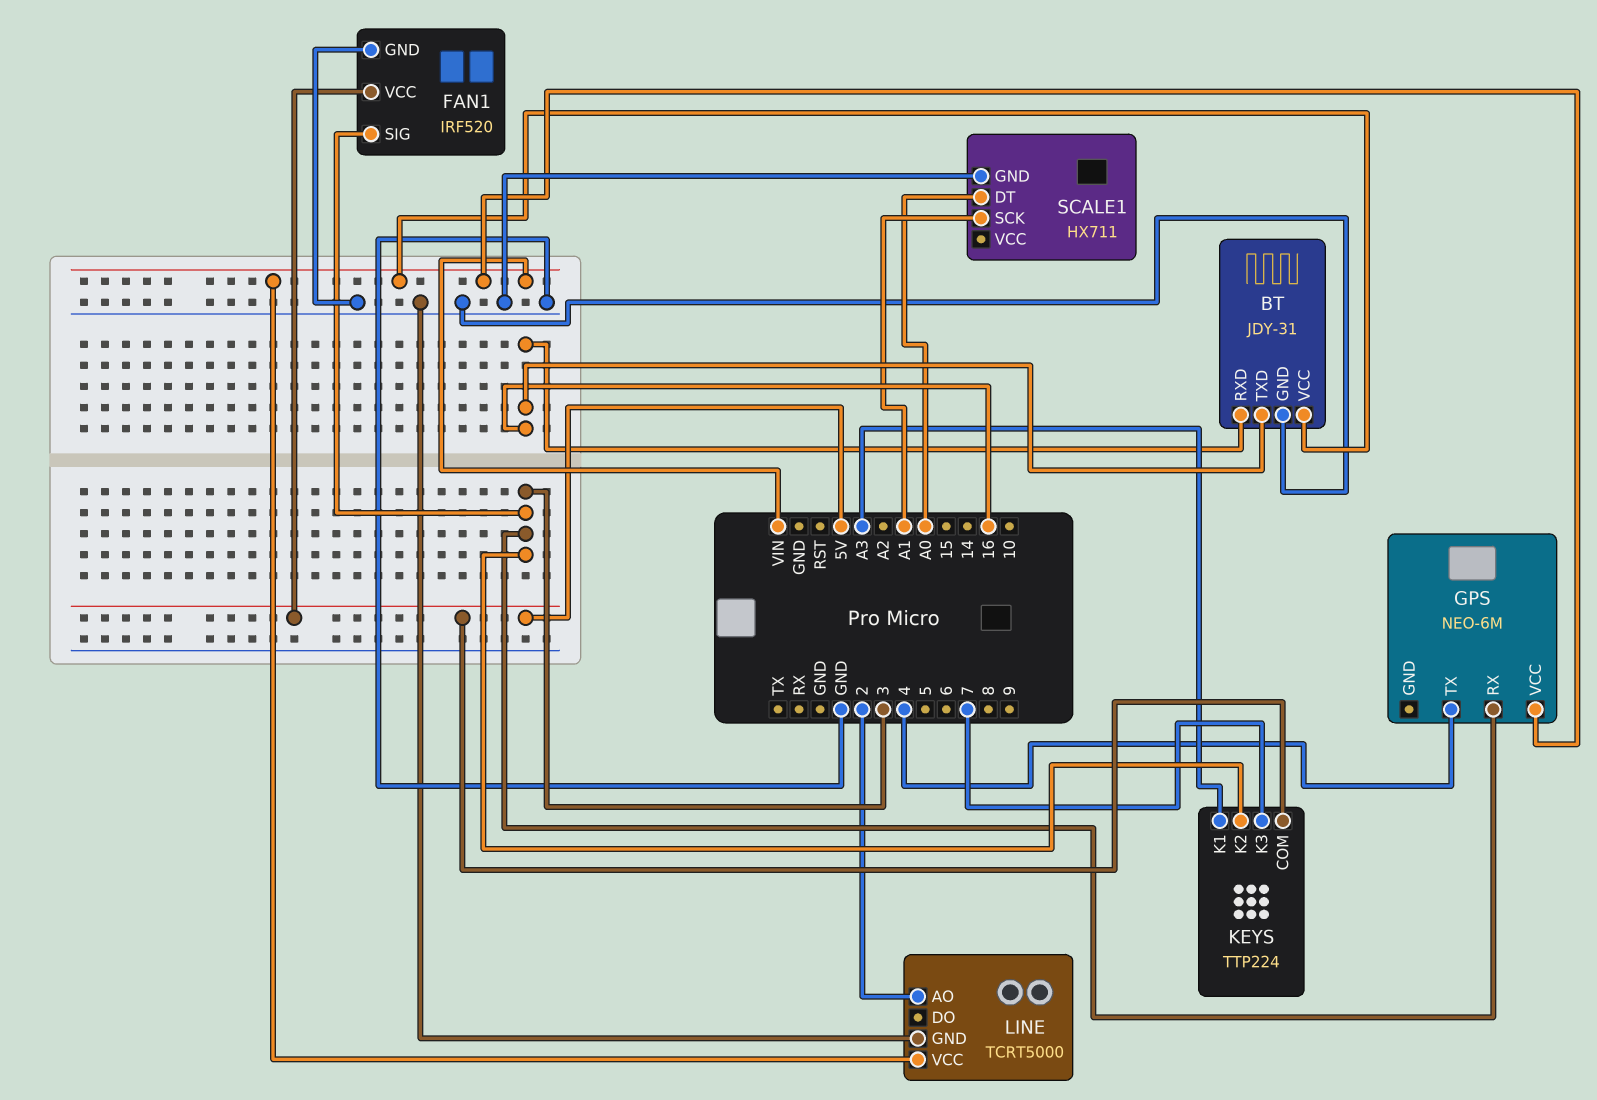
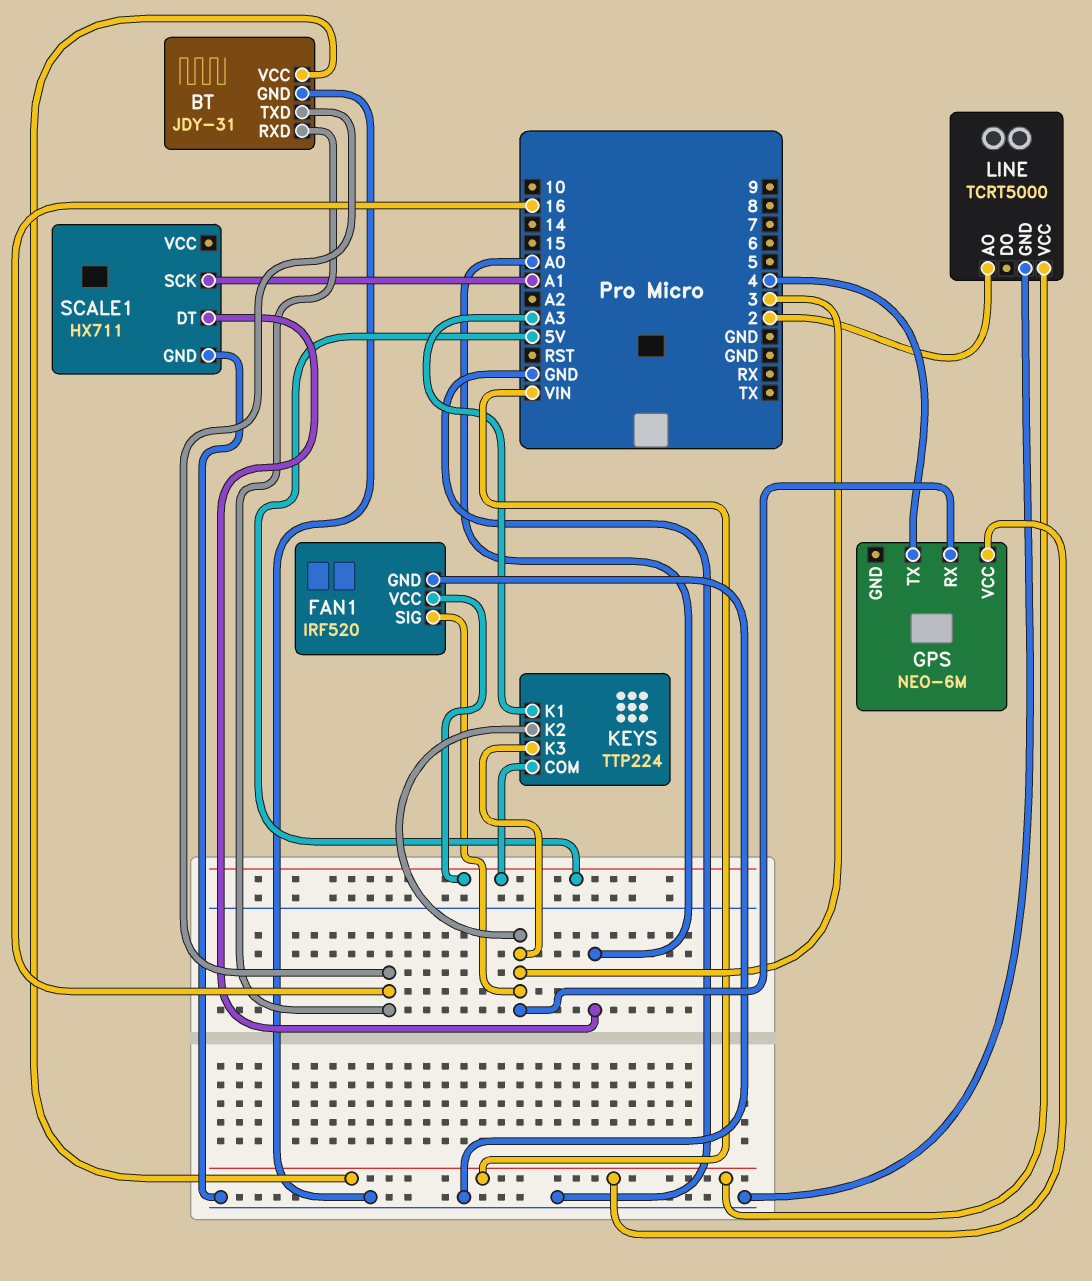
KEYS pin K3: 7 -> 3

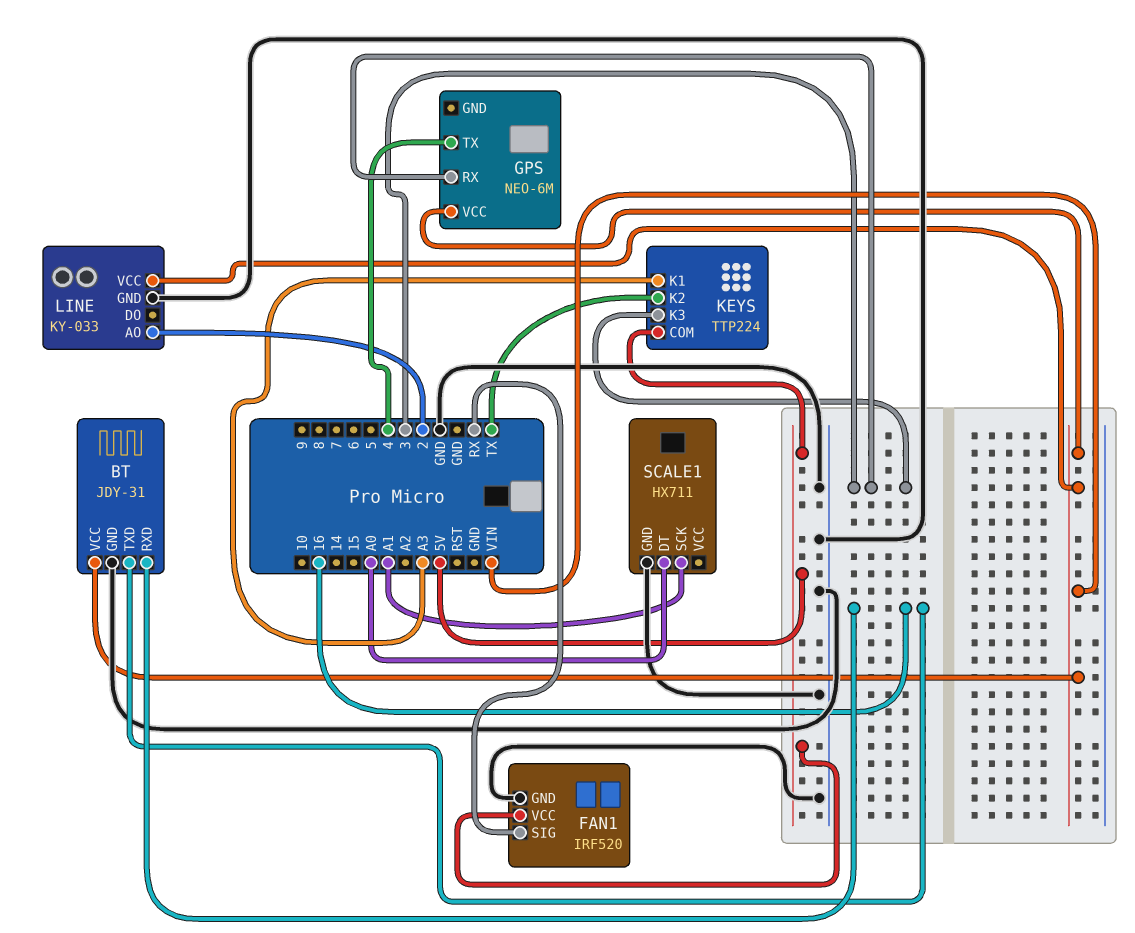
FAN1 pin SIG: 3 -> RX
KEYS pin K2: 3 -> TX
LINE: TCRT5000 -> KY-033

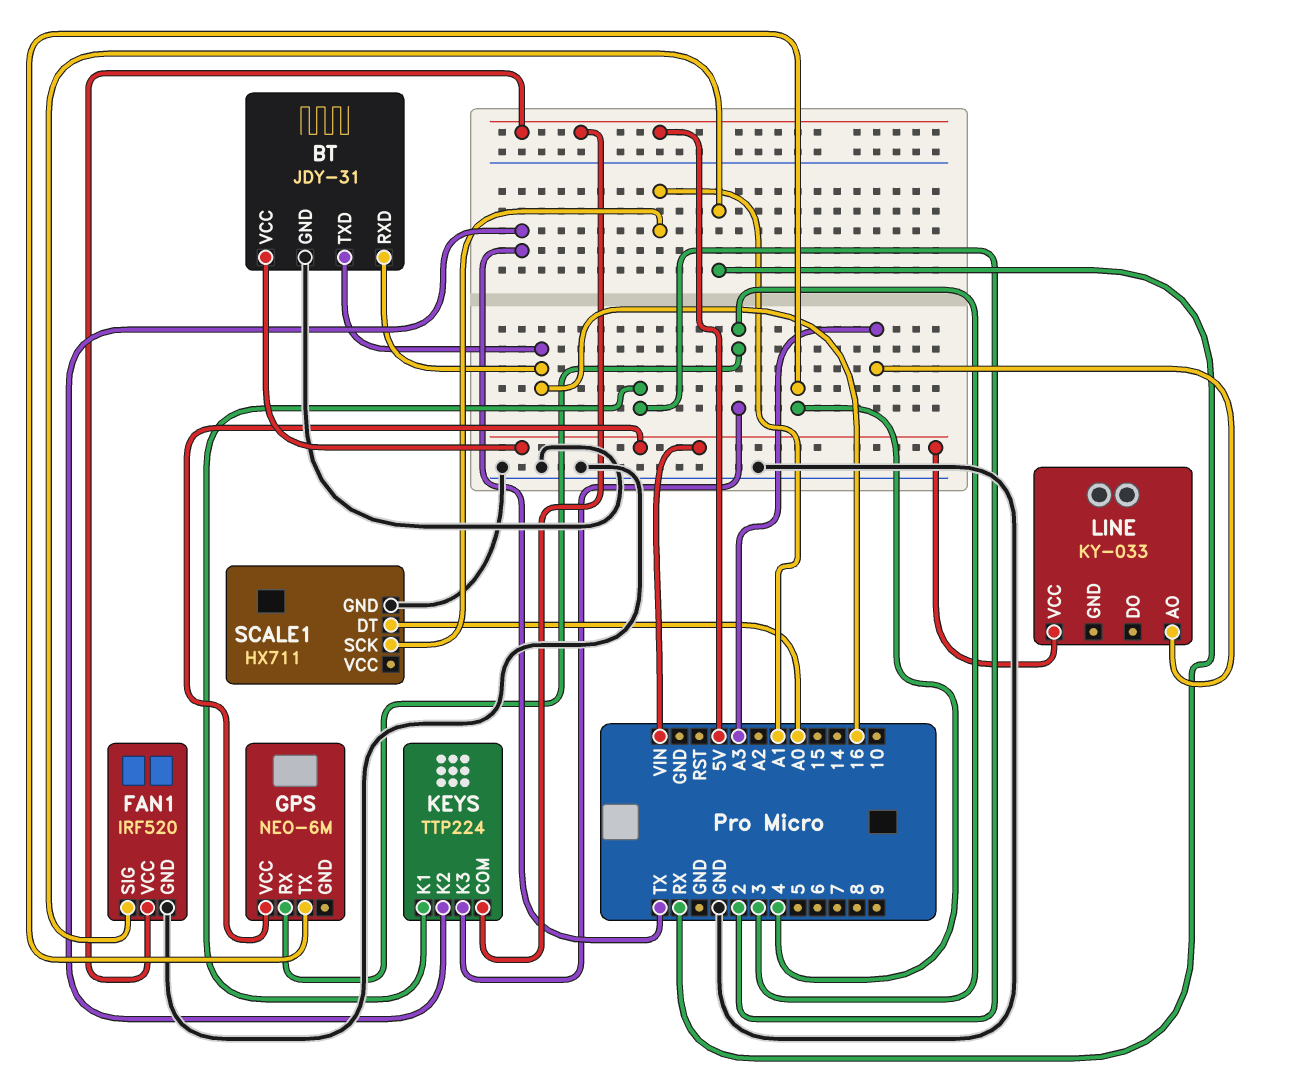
KEYS pin K1: A3 -> 2
LINE pin AO: 2 -> A3
LINE pin GND: GND -> none

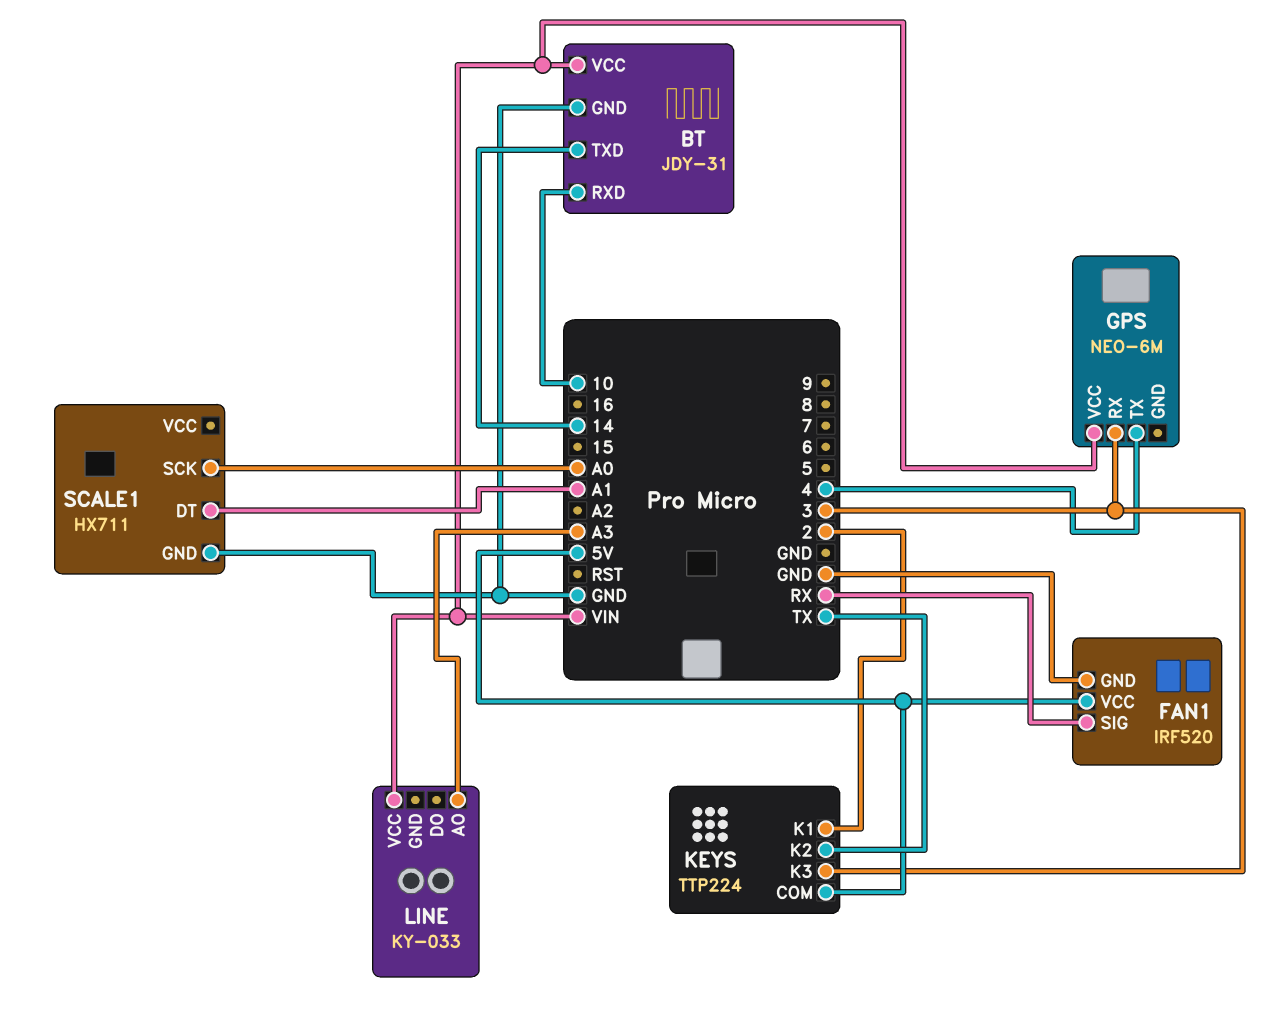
BT pin RXD: 16 -> 10
BT pin TXD: 16 -> 14
SCALE1 pin DT: A0 -> A1
SCALE1 pin SCK: A1 -> A0

